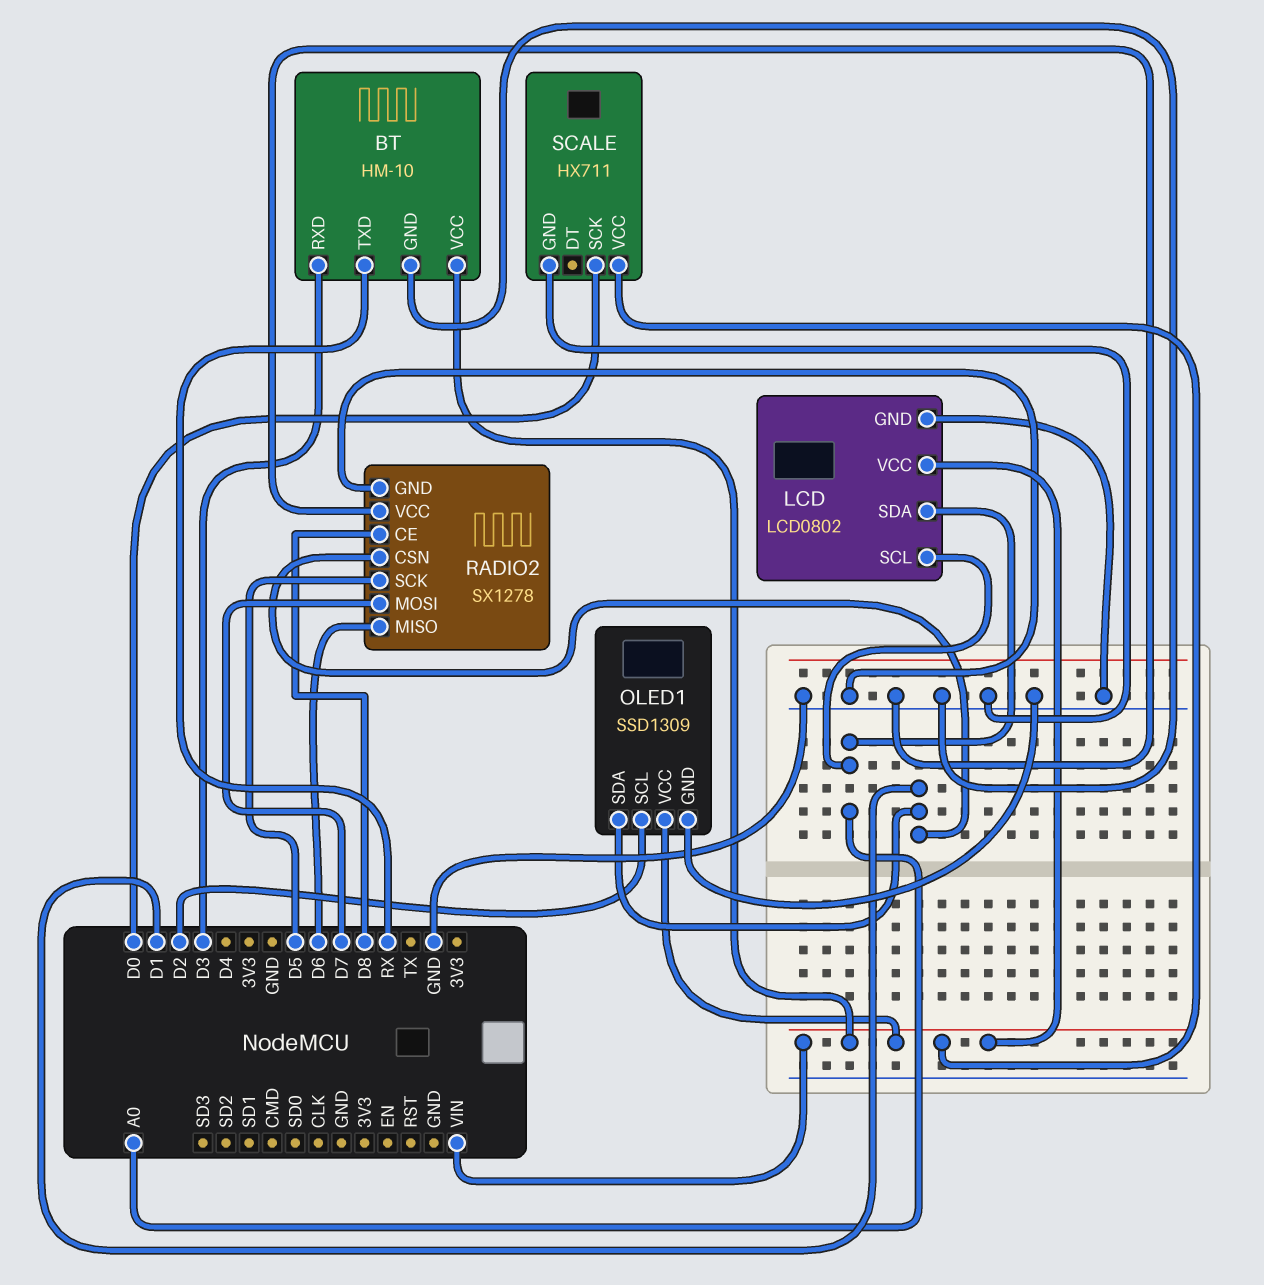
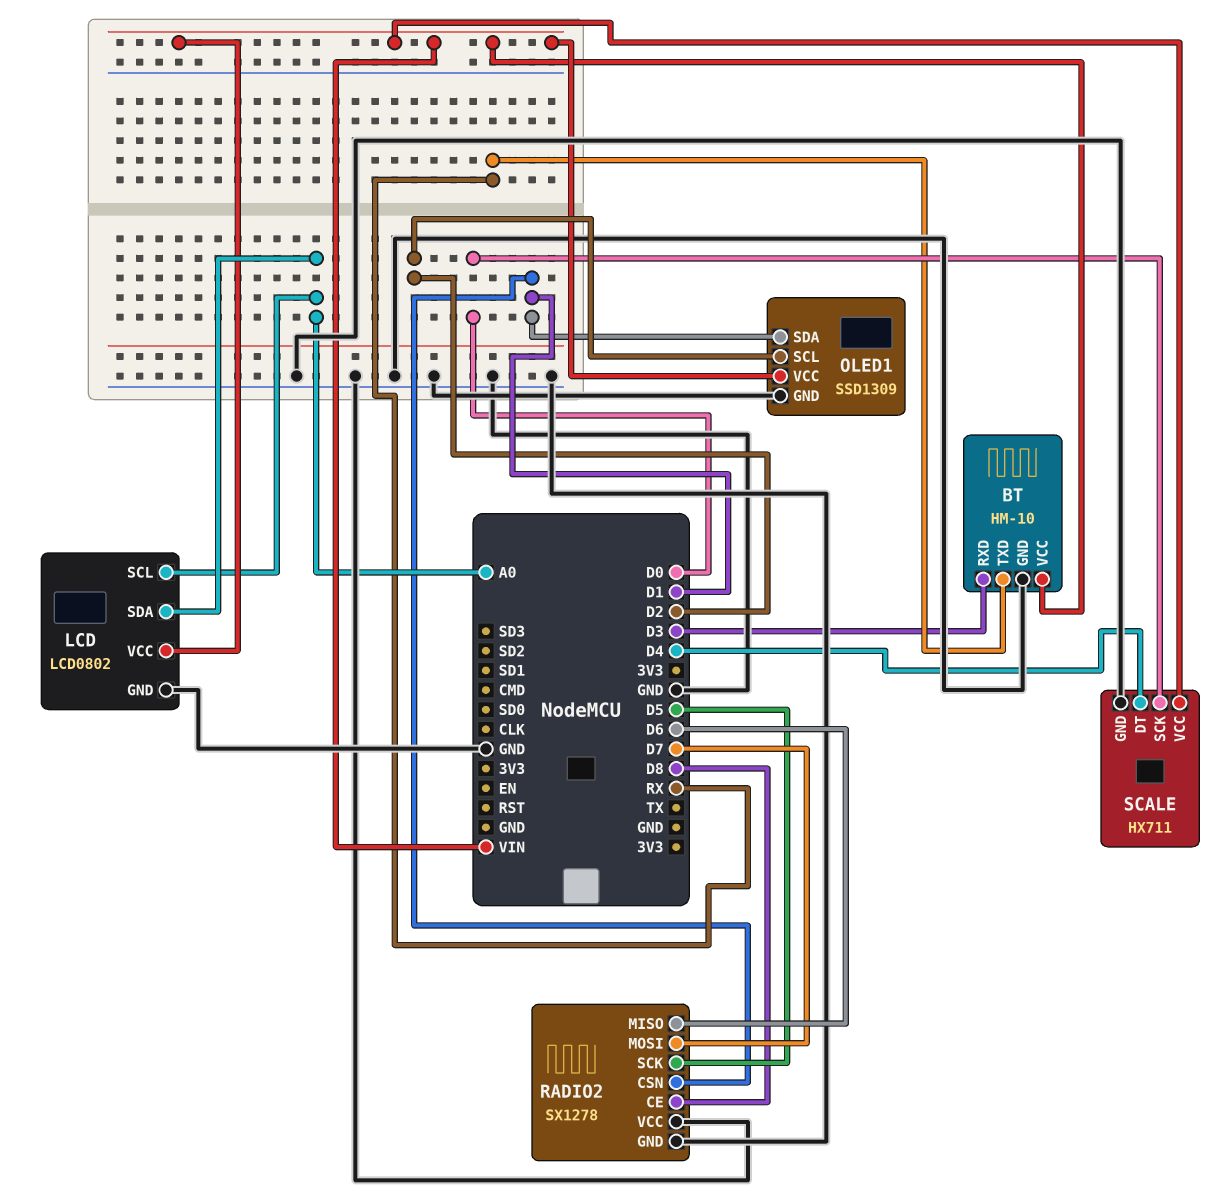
SCALE pin DT: none -> D4

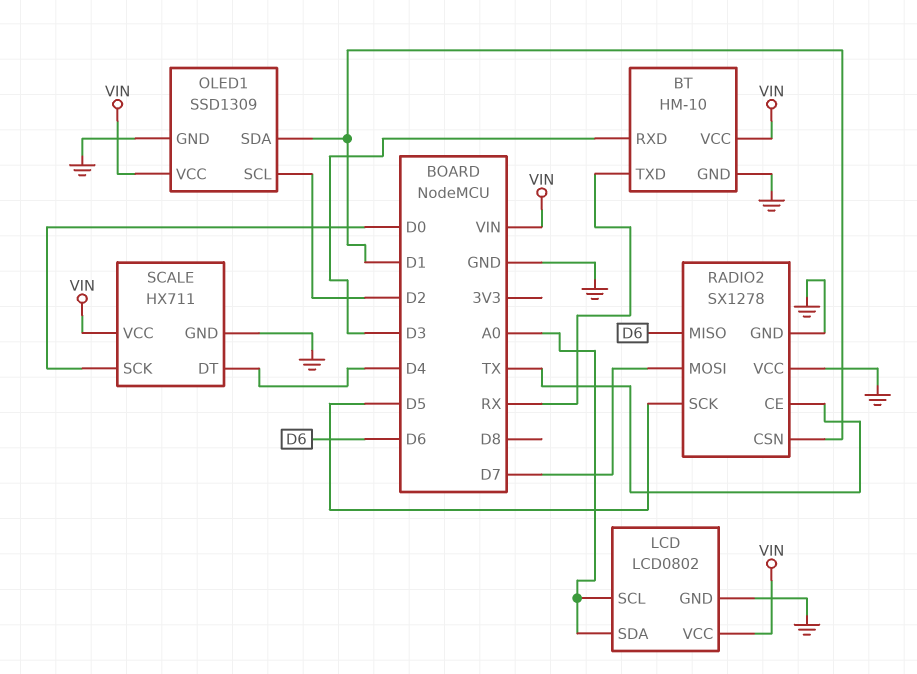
RADIO2 pin CE: D8 -> TX

